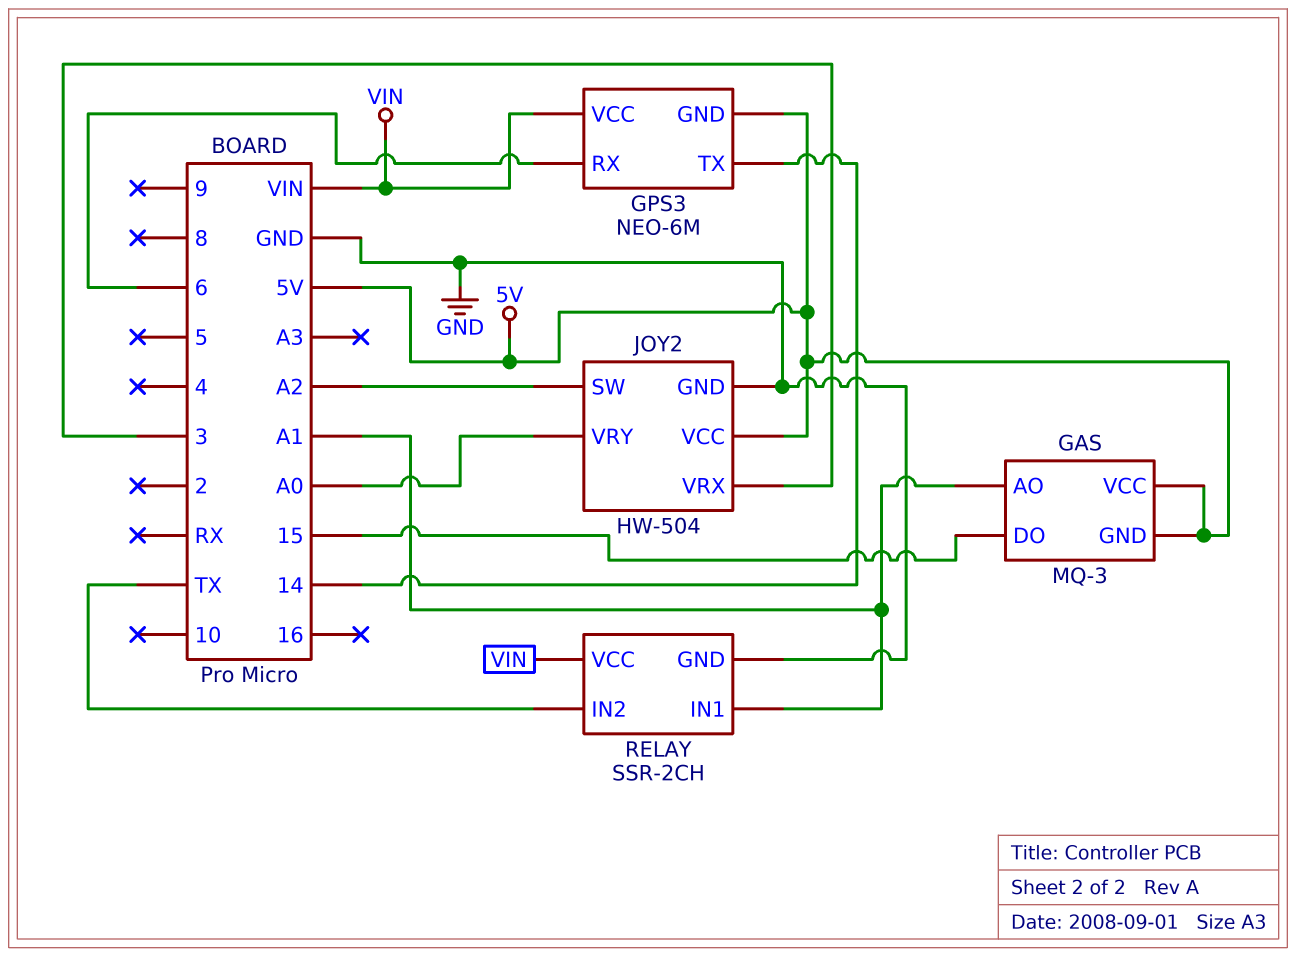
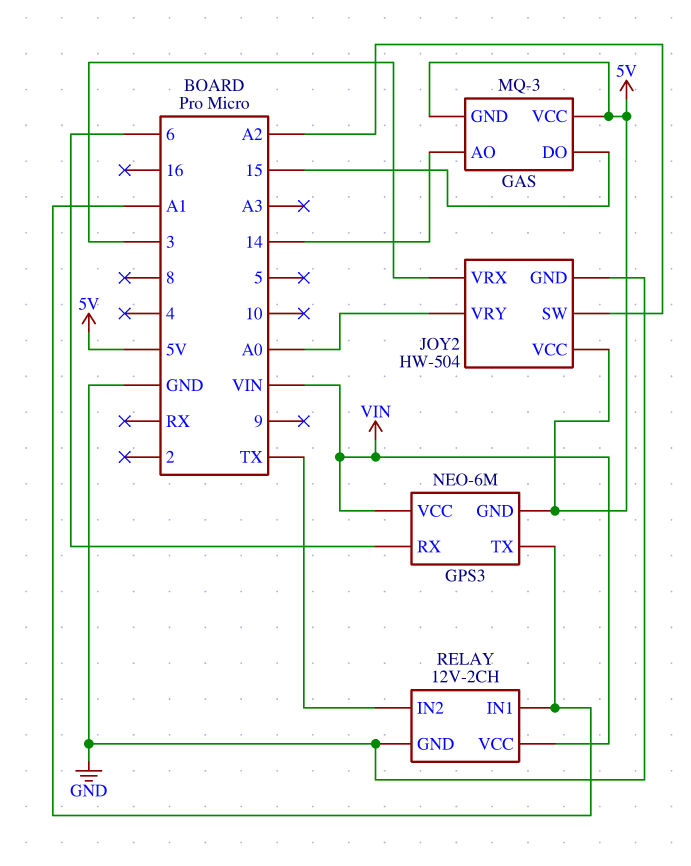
GAS pin AO: A1 -> 14
GPS3 pin TX: 14 -> A1
RELAY: SSR-2CH -> 12V-2CH

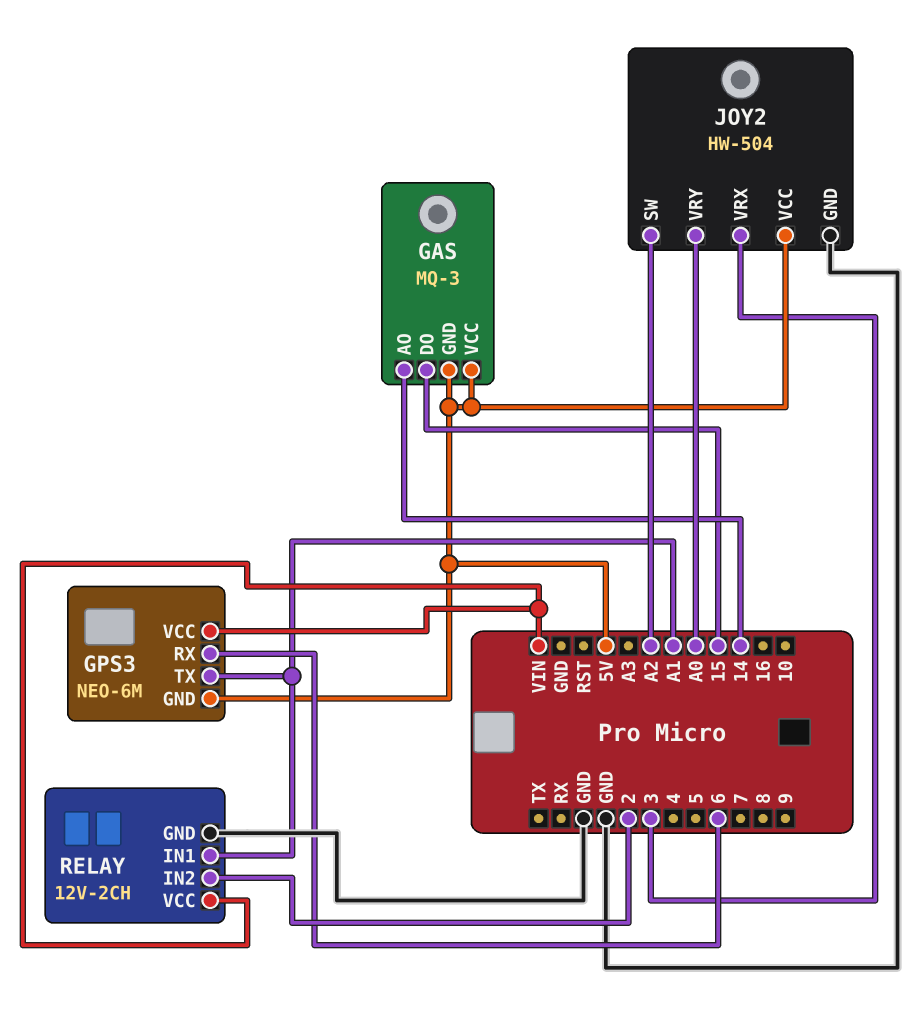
RELAY pin IN2: TX -> 2

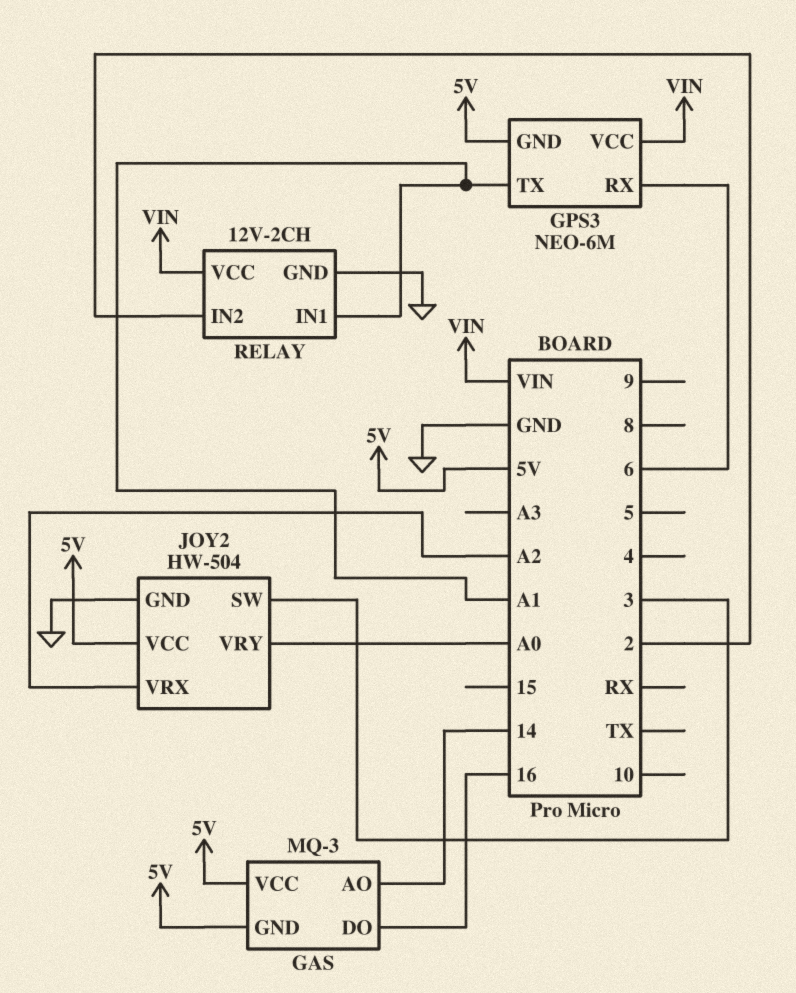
GAS pin DO: 15 -> 16
JOY2 pin SW: A2 -> 3
JOY2 pin VRX: 3 -> A2

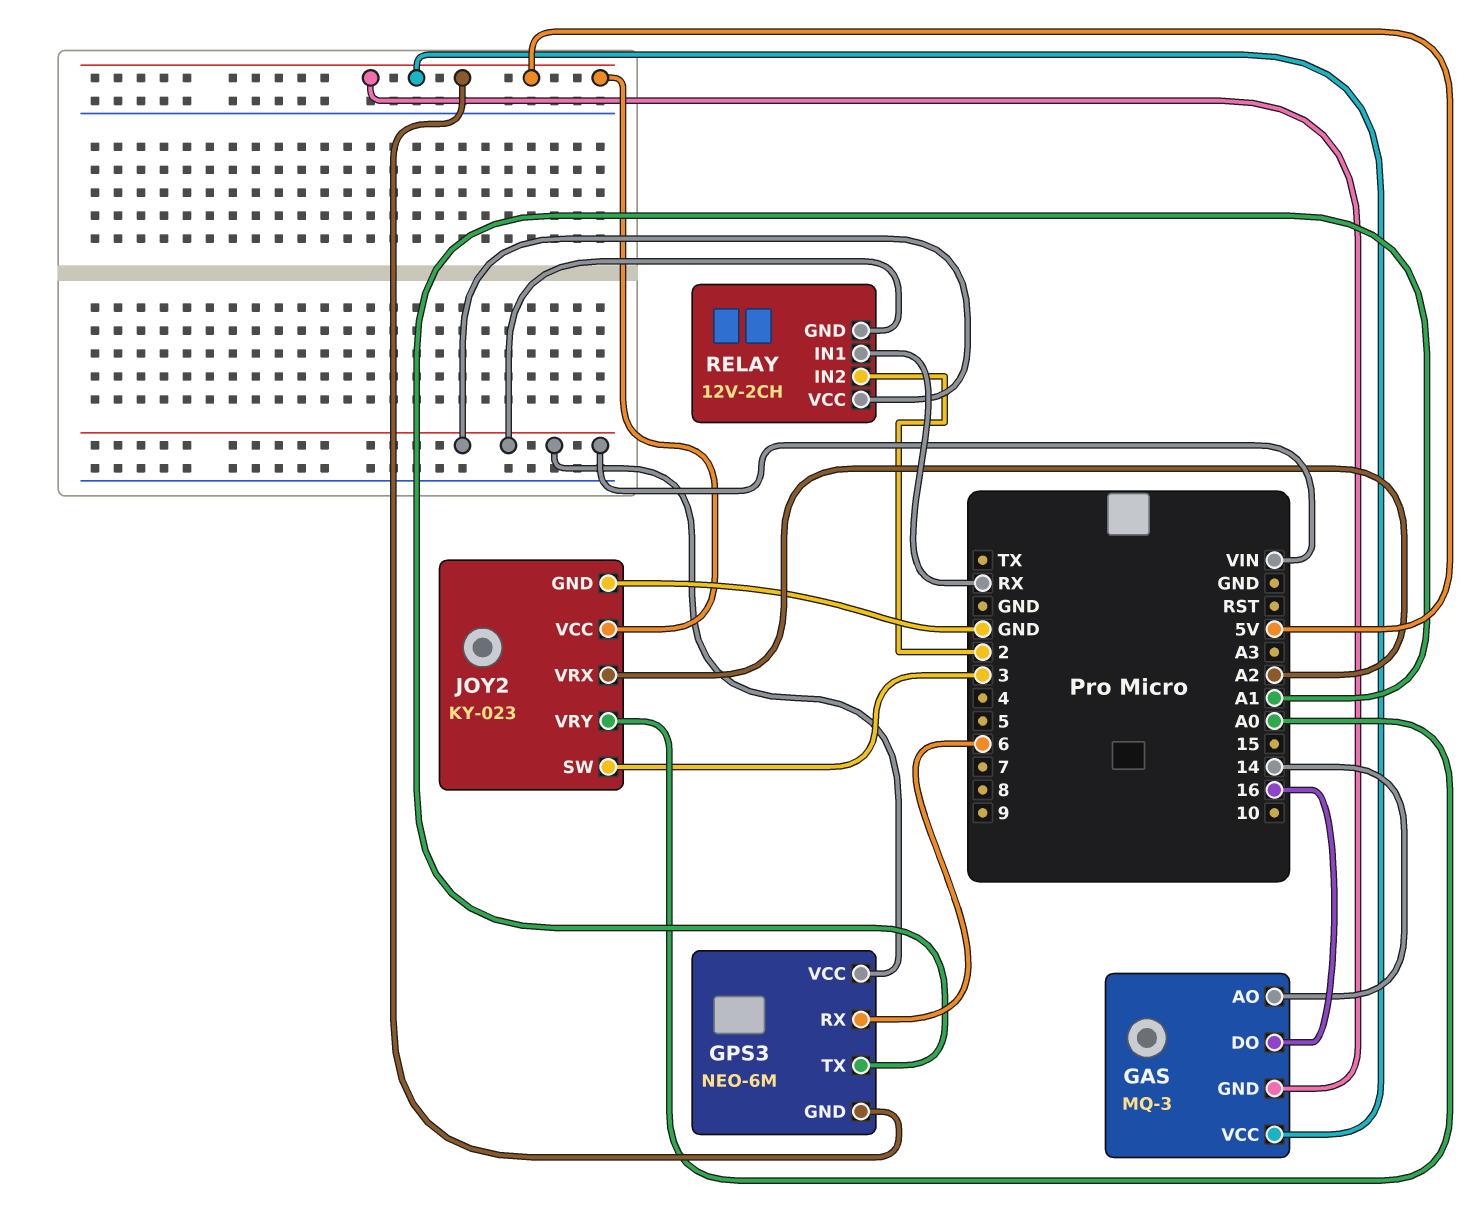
JOY2: HW-504 -> KY-023
RELAY pin GND: GND -> VIN
RELAY pin IN1: A1 -> RX

